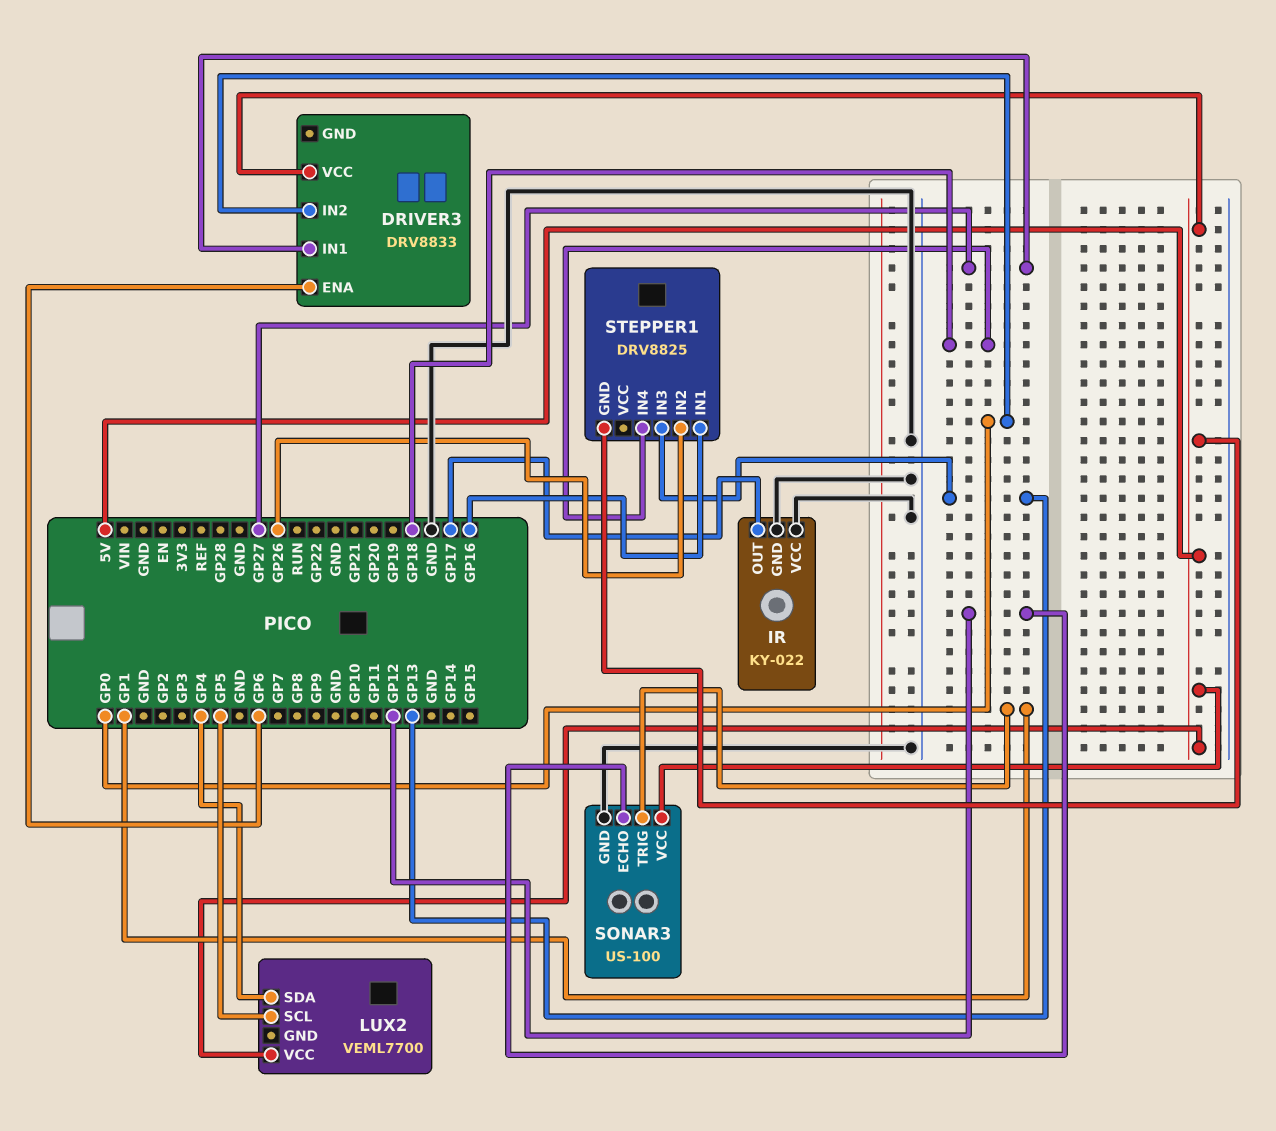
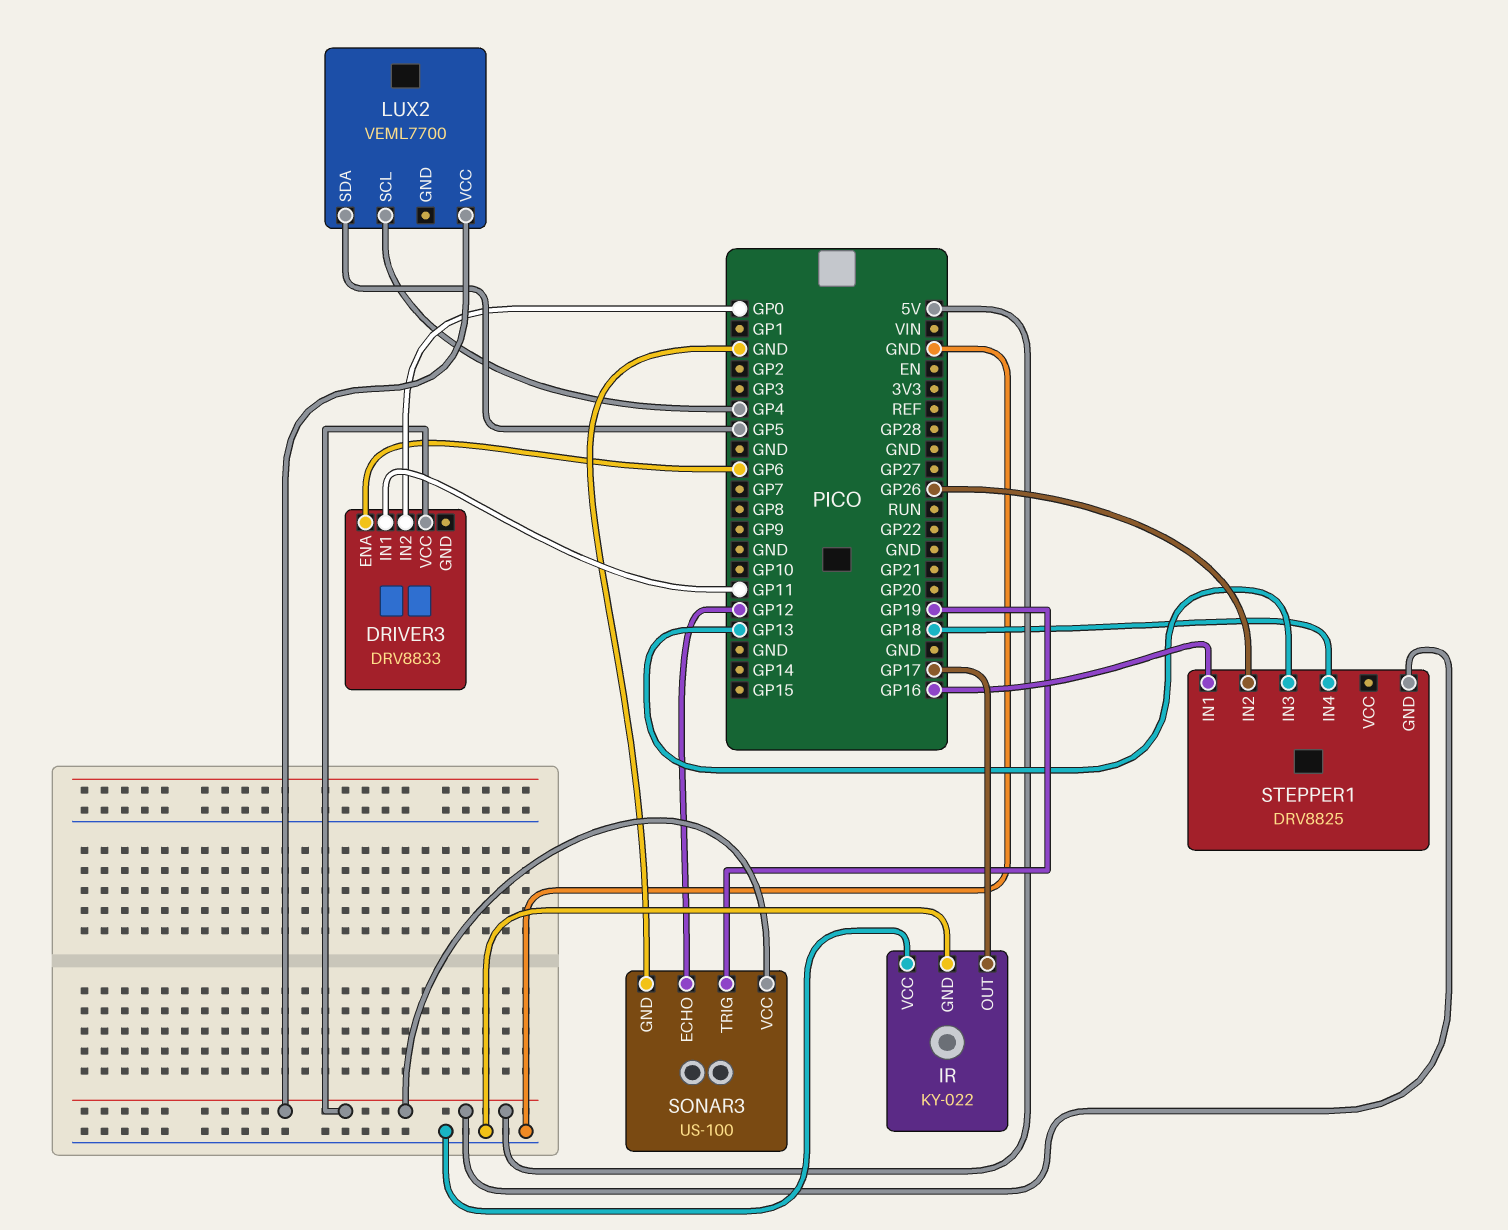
DRIVER3 pin IN1: GP27 -> GP11
LUX2 pin SCL: GP5 -> GP4
LUX2 pin SDA: GP4 -> GP5
SONAR3 pin TRIG: GP1 -> GP19

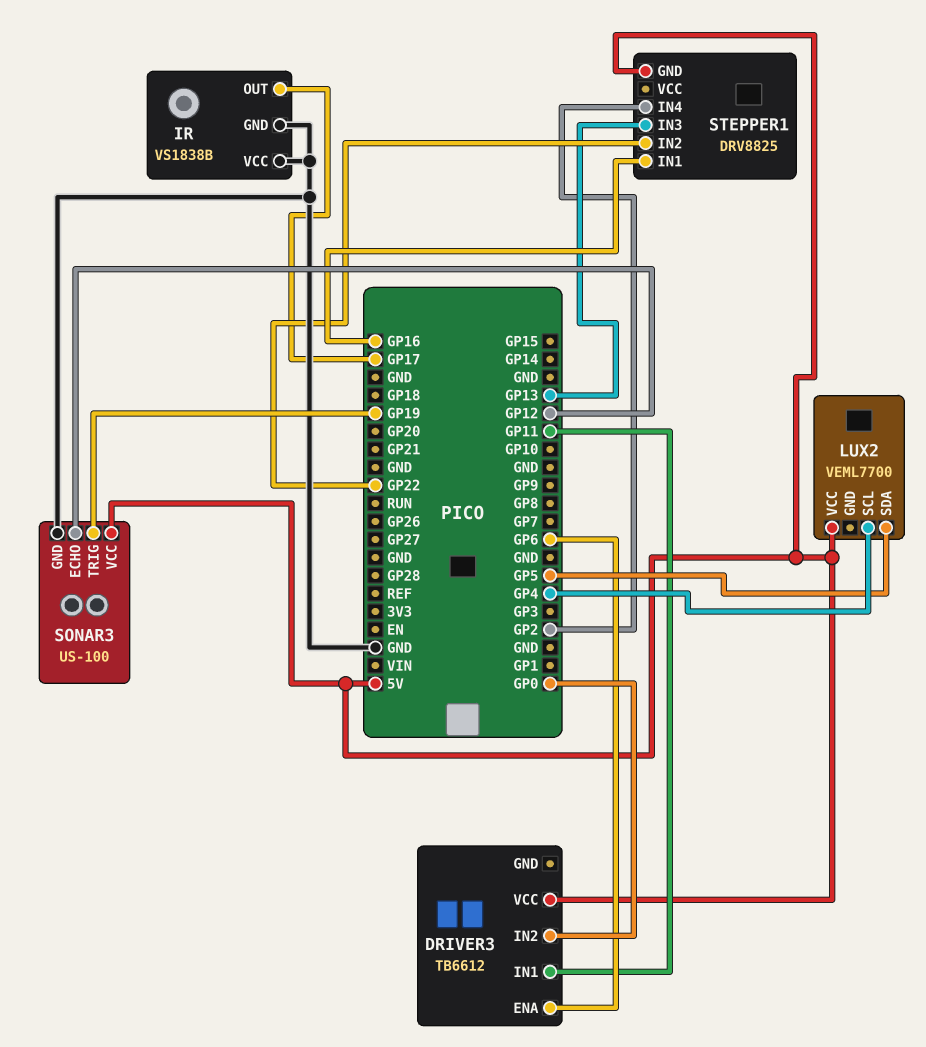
DRIVER3: DRV8833 -> TB6612
IR: KY-022 -> VS1838B
STEPPER1 pin IN2: GP26 -> GP22
STEPPER1 pin IN4: GP18 -> GP2

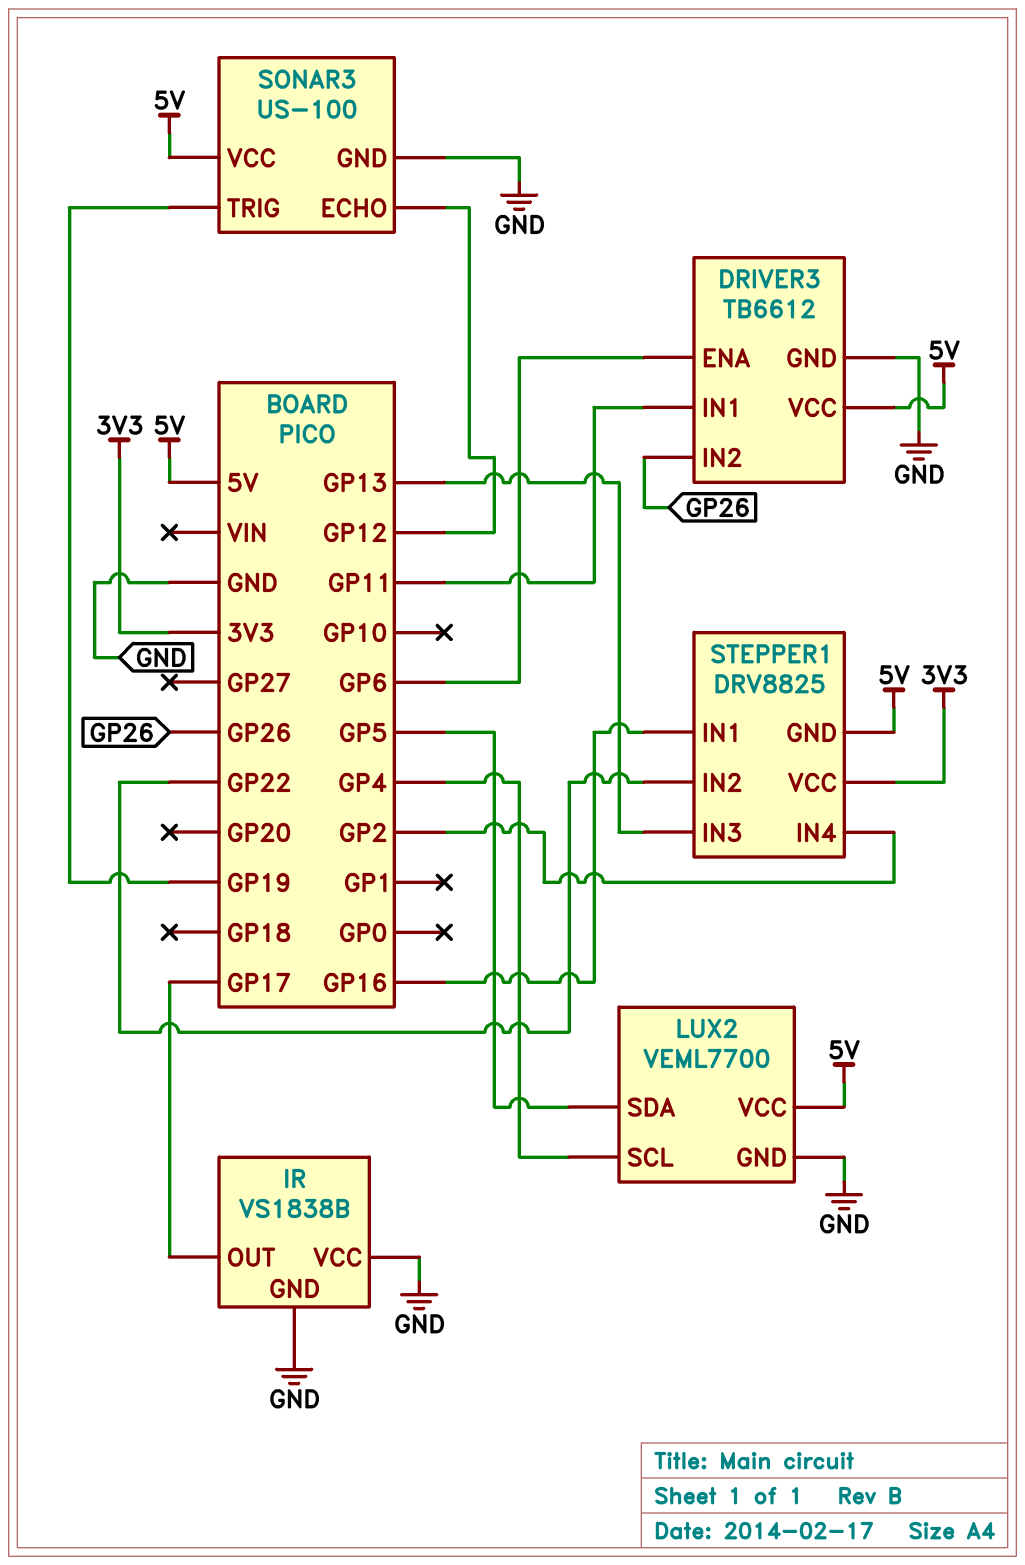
DRIVER3 pin GND: none -> GND
DRIVER3 pin IN2: GP0 -> GP26
LUX2 pin GND: none -> GND
STEPPER1 pin VCC: none -> 3V3

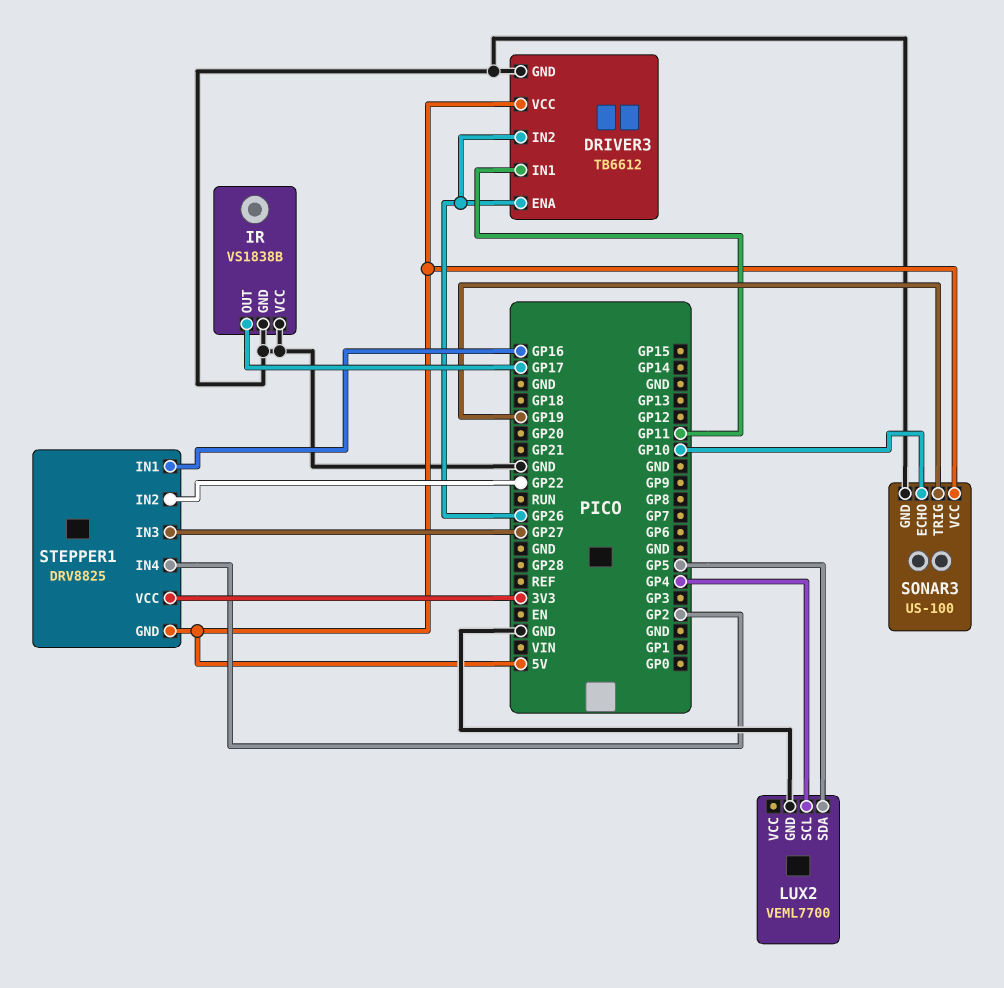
DRIVER3 pin ENA: GP6 -> GP26
LUX2 pin VCC: 5V -> none
SONAR3 pin ECHO: GP12 -> GP10
STEPPER1 pin IN3: GP13 -> GP27

